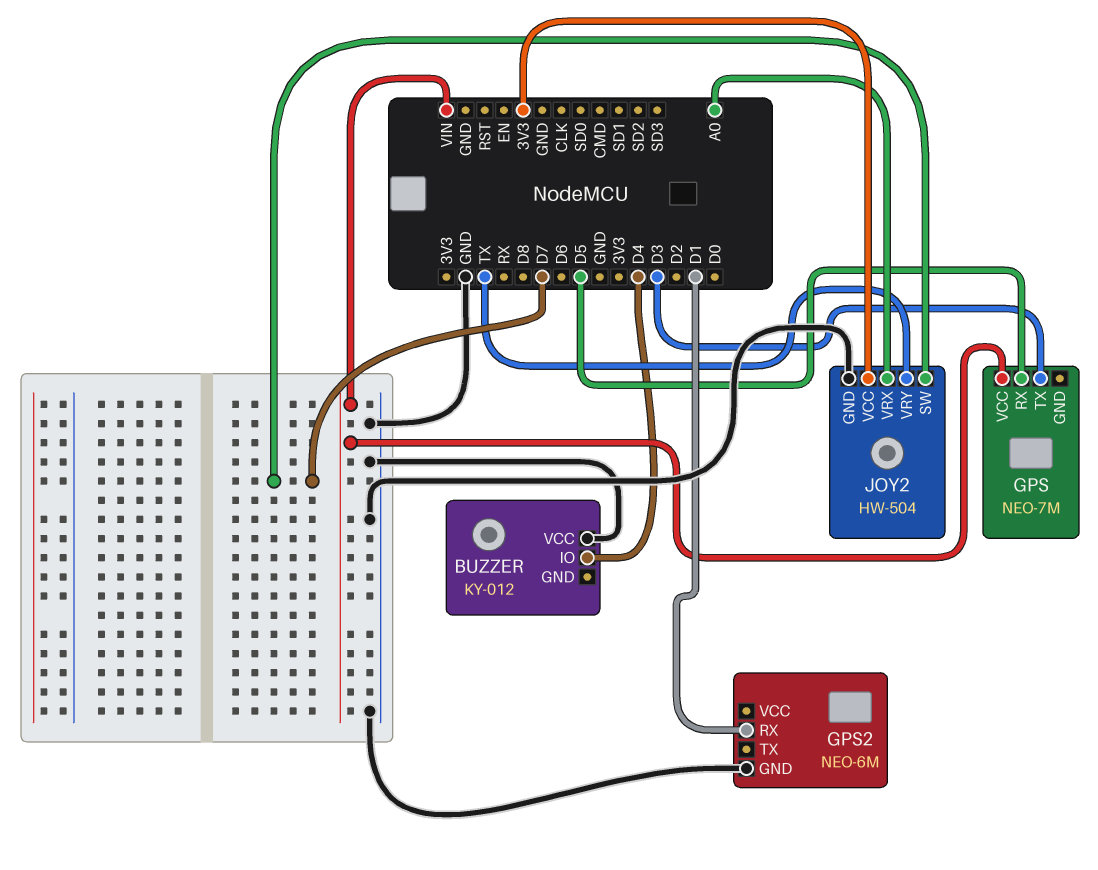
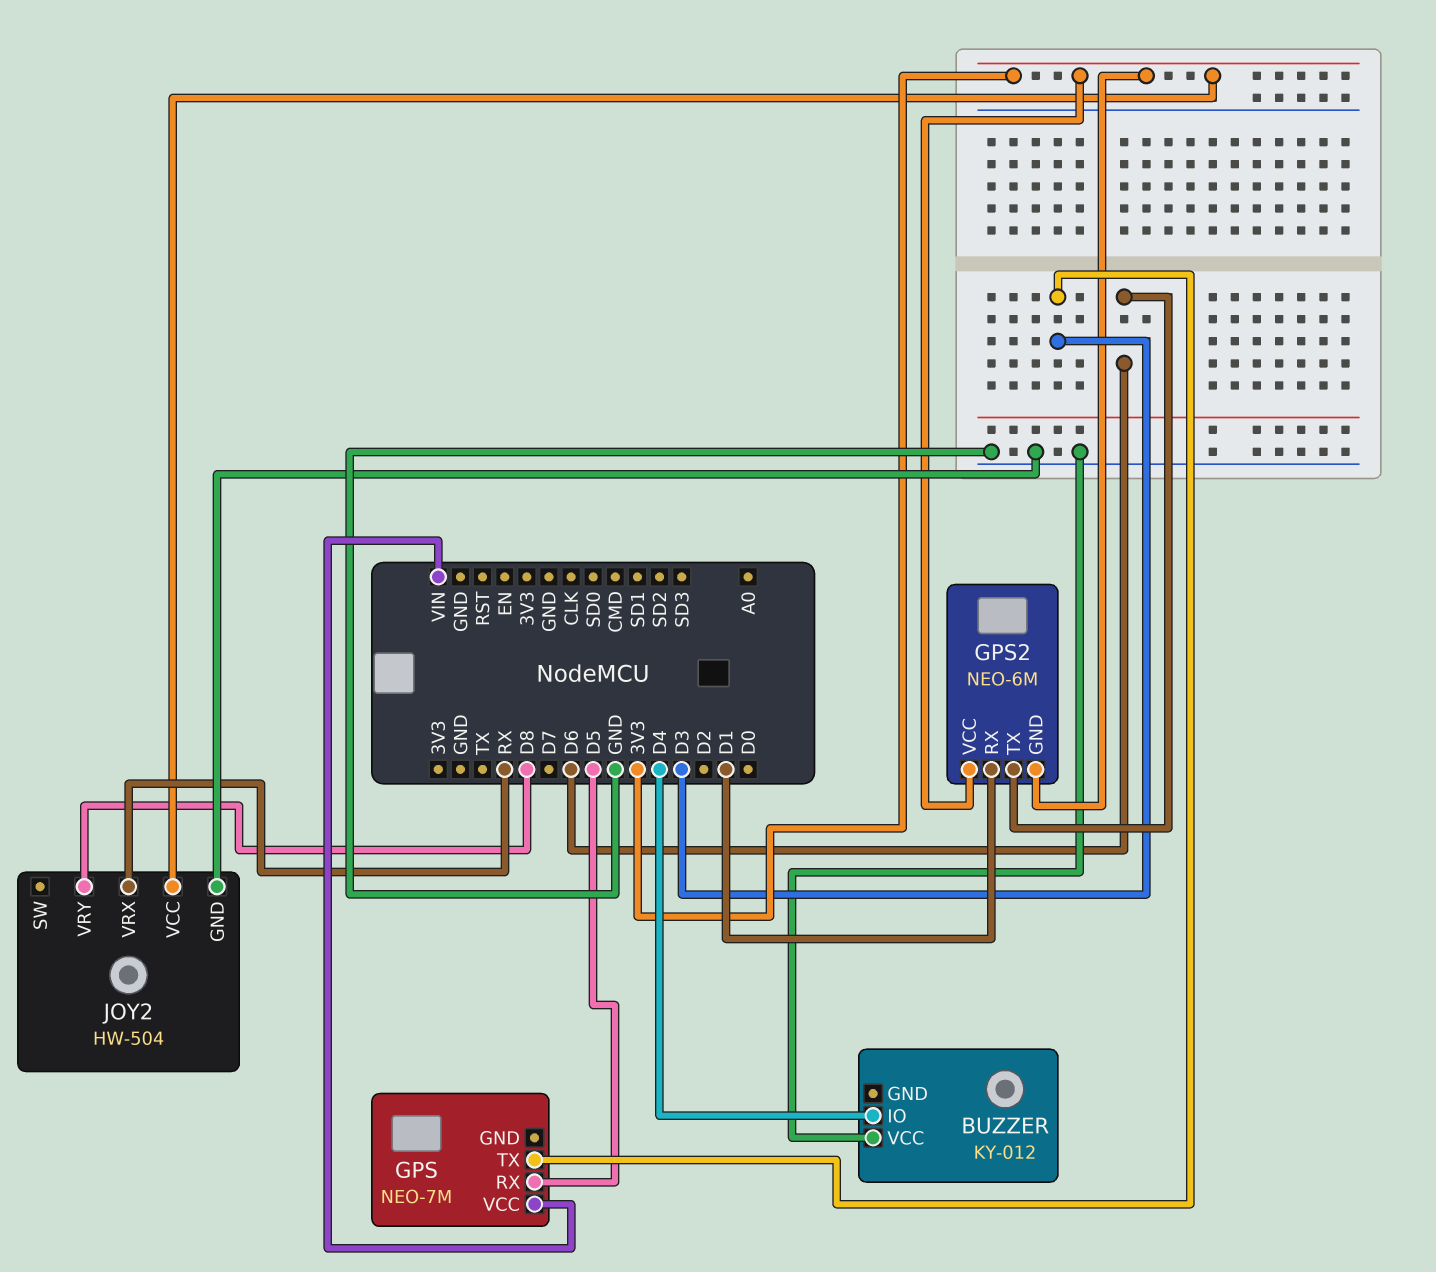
GPS2 pin GND: GND -> 3V3
GPS2 pin TX: none -> D6
GPS2 pin VCC: none -> 3V3
JOY2 pin SW: D7 -> none
JOY2 pin VRX: A0 -> RX
JOY2 pin VRY: TX -> D8

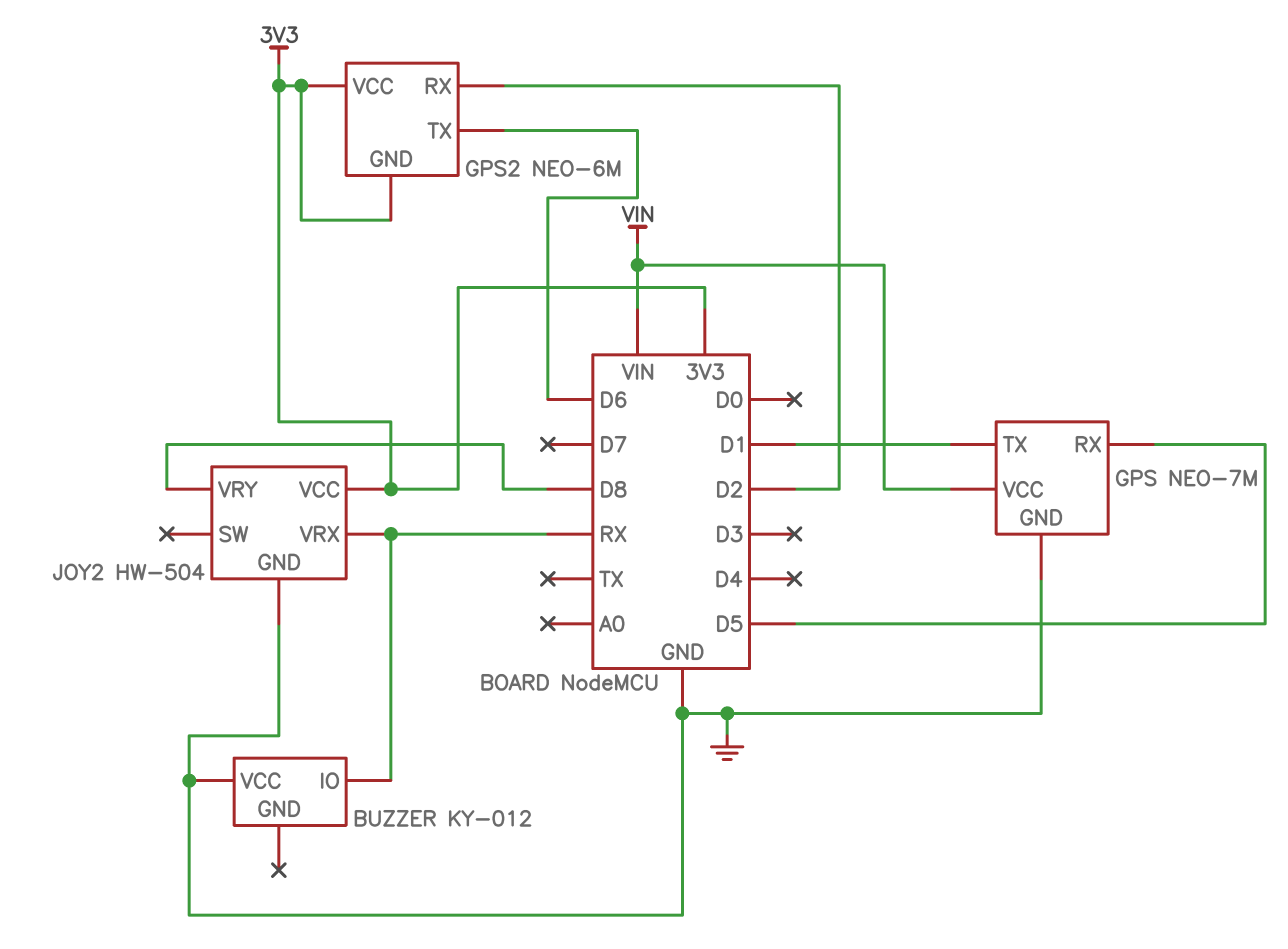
BUZZER pin IO: D4 -> RX
GPS pin GND: none -> GND
GPS pin TX: D3 -> D1
GPS2 pin RX: D1 -> D2

